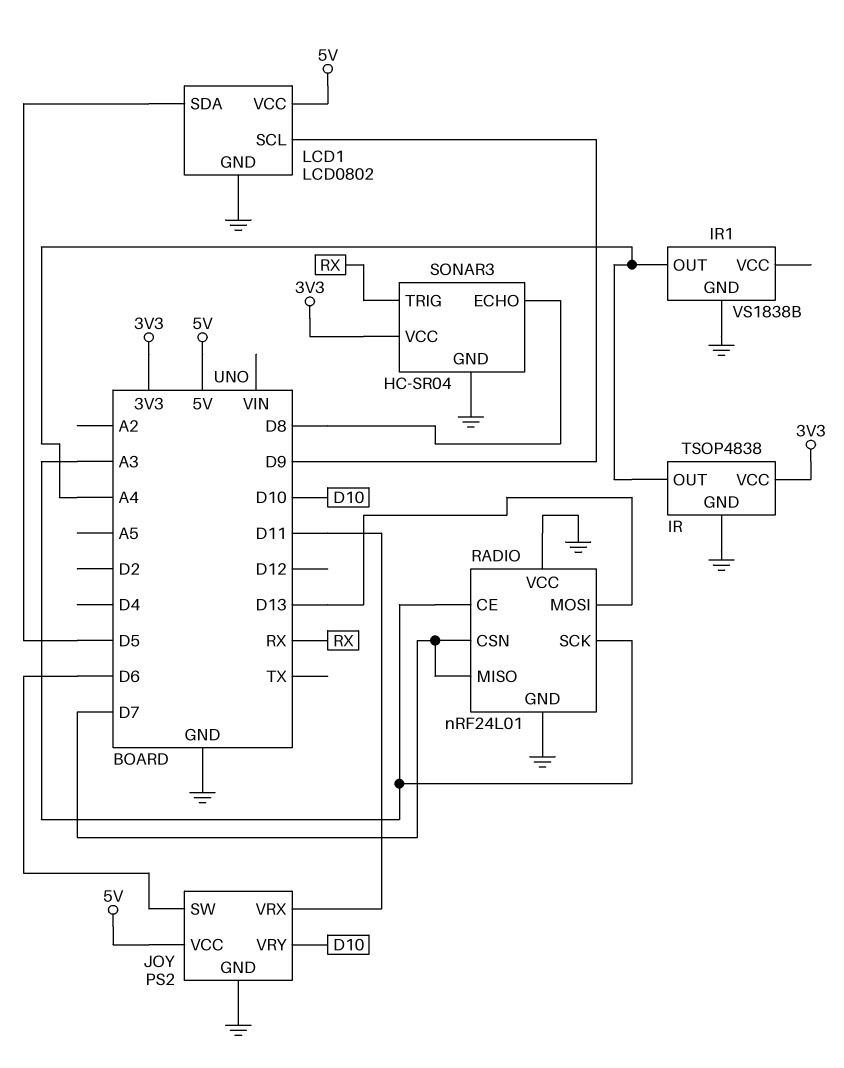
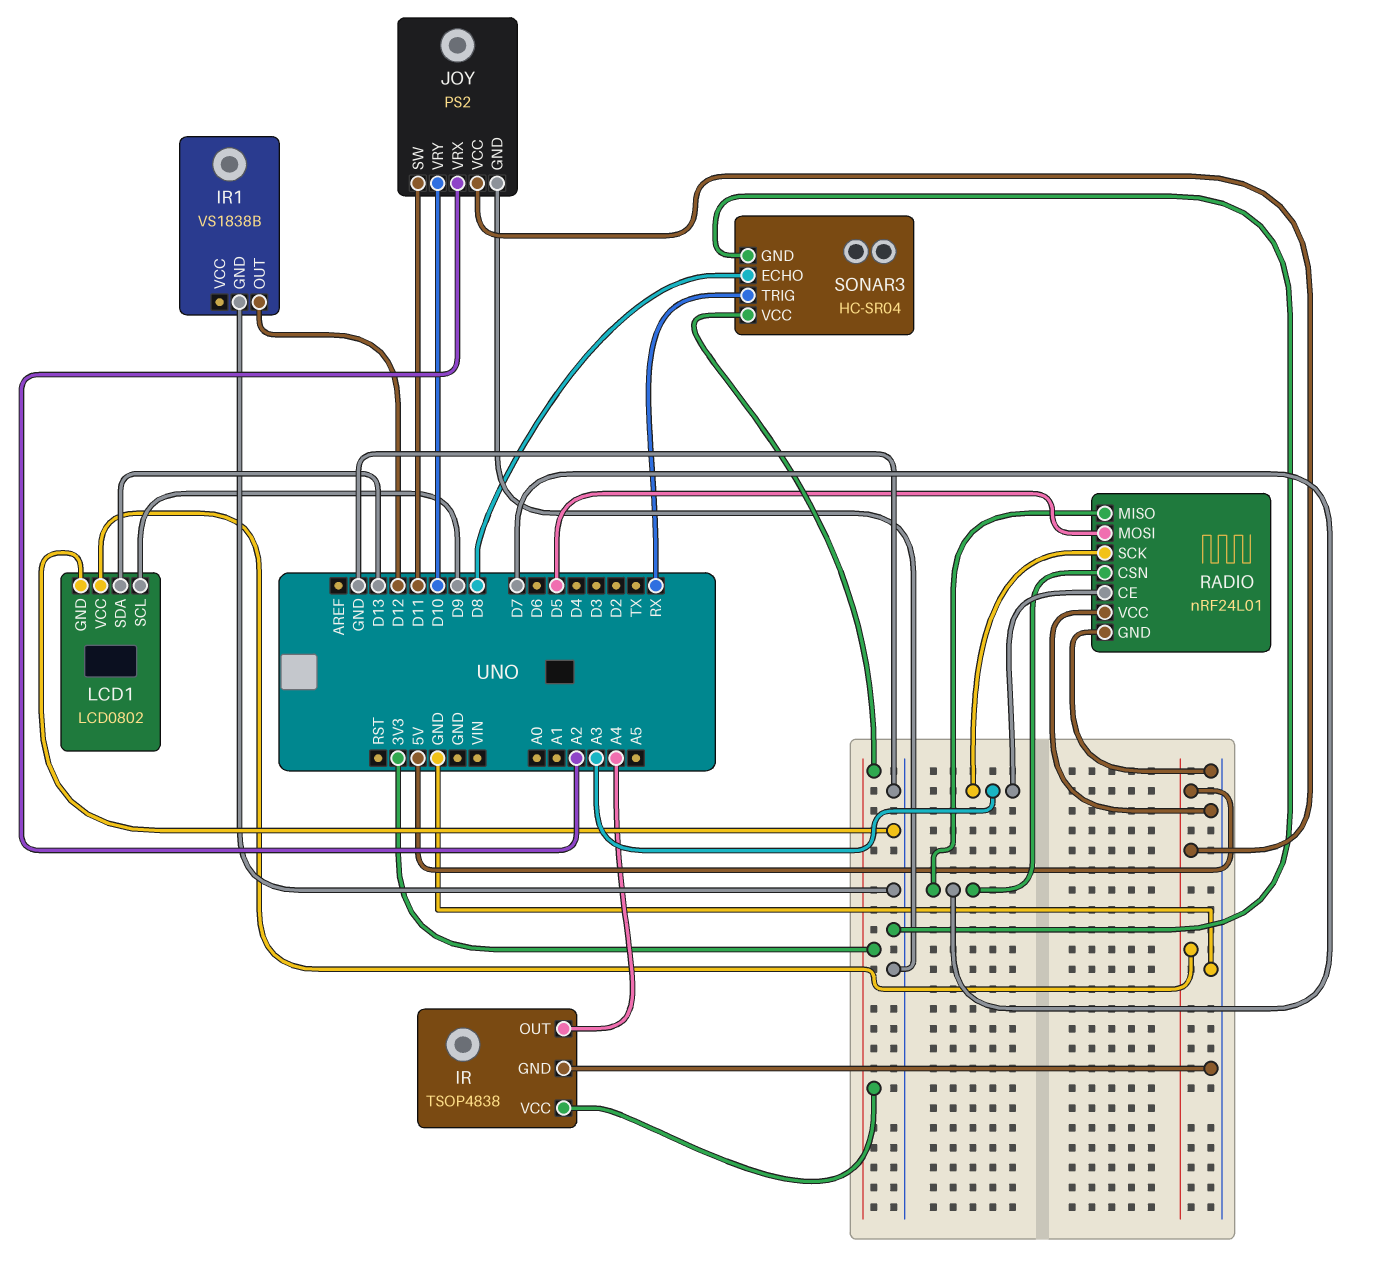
IR1 pin OUT: A4 -> D12
JOY pin SW: D6 -> D11
JOY pin VRX: D11 -> A2
LCD1 pin SDA: D5 -> D13
RADIO pin MOSI: D13 -> D5

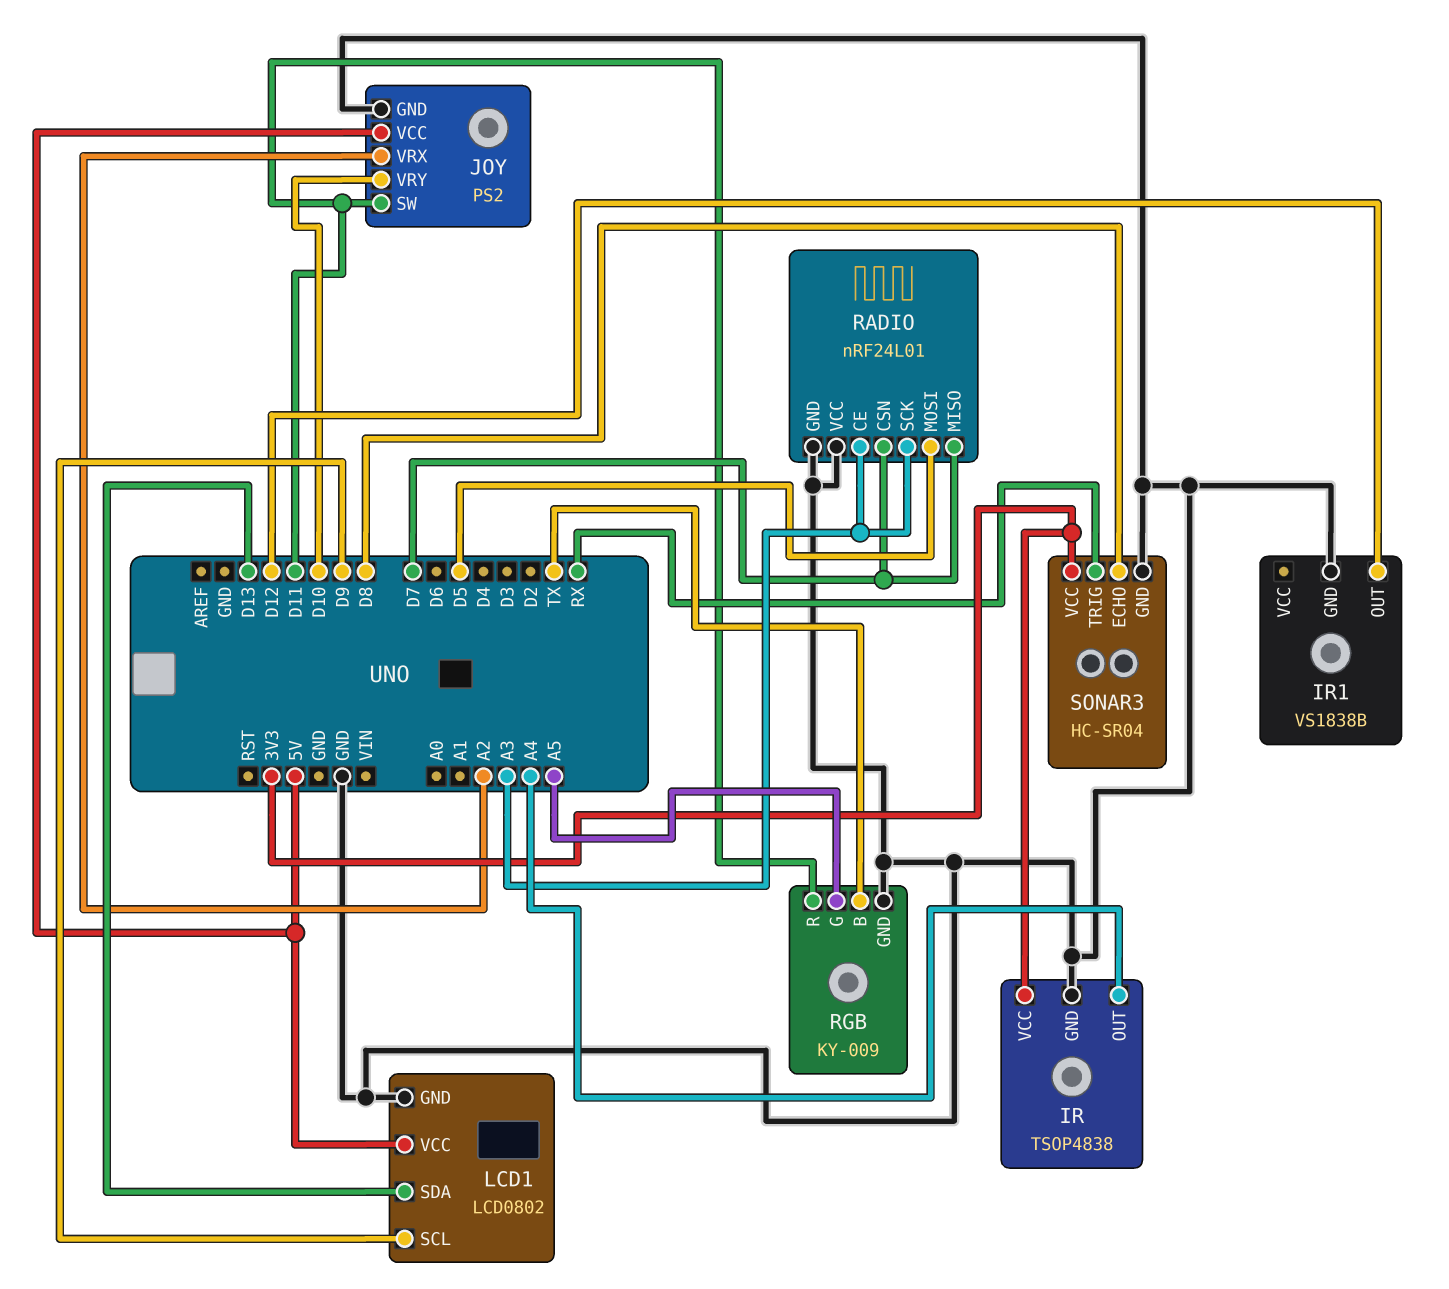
RGB: none -> KY-009
RGB pin B: none -> TX
RGB pin G: none -> A5
RGB pin GND: none -> GND
RGB pin R: none -> D11

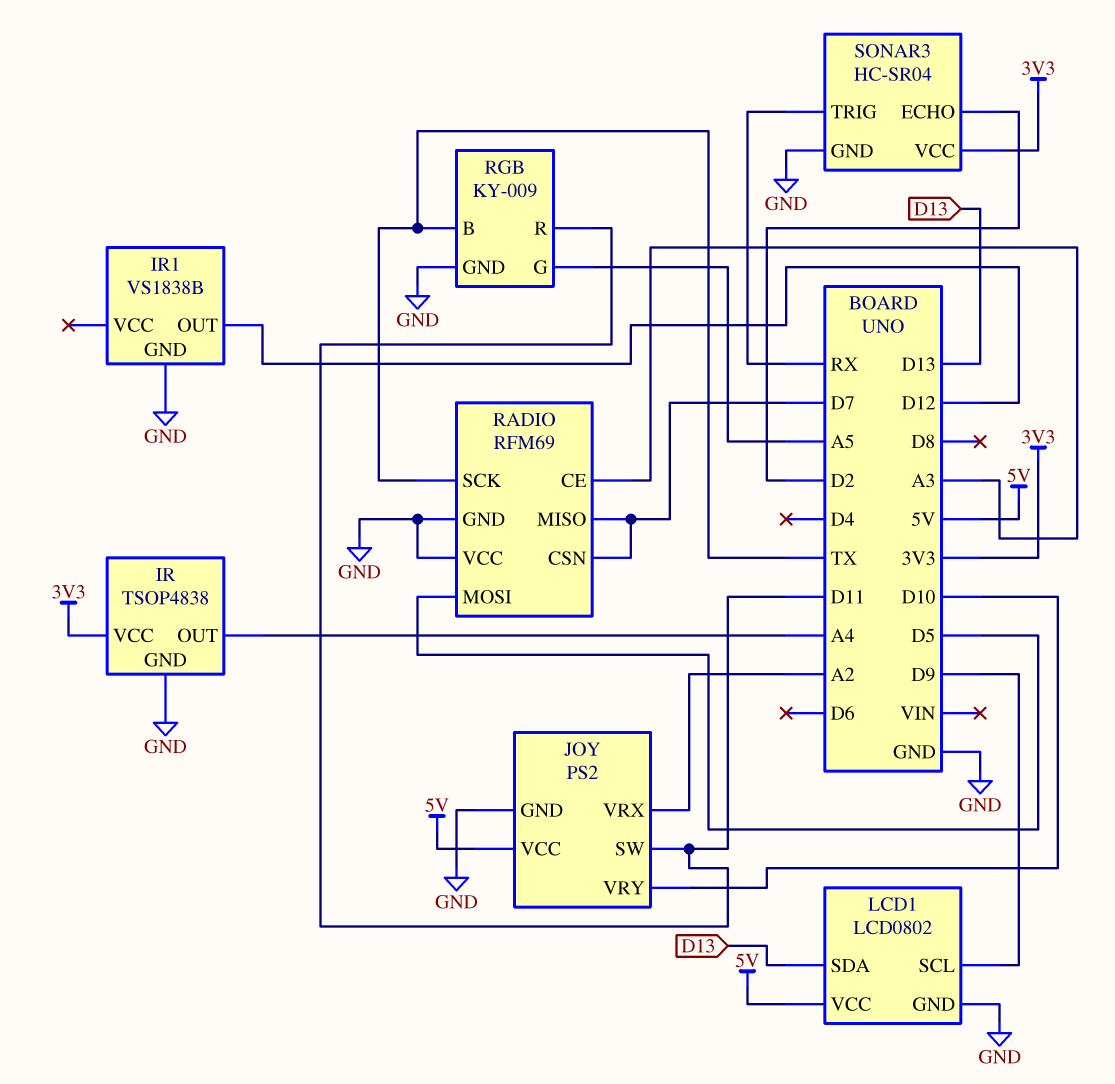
RADIO: nRF24L01 -> RFM69
RADIO pin SCK: A3 -> TX
SONAR3 pin ECHO: D8 -> D2

